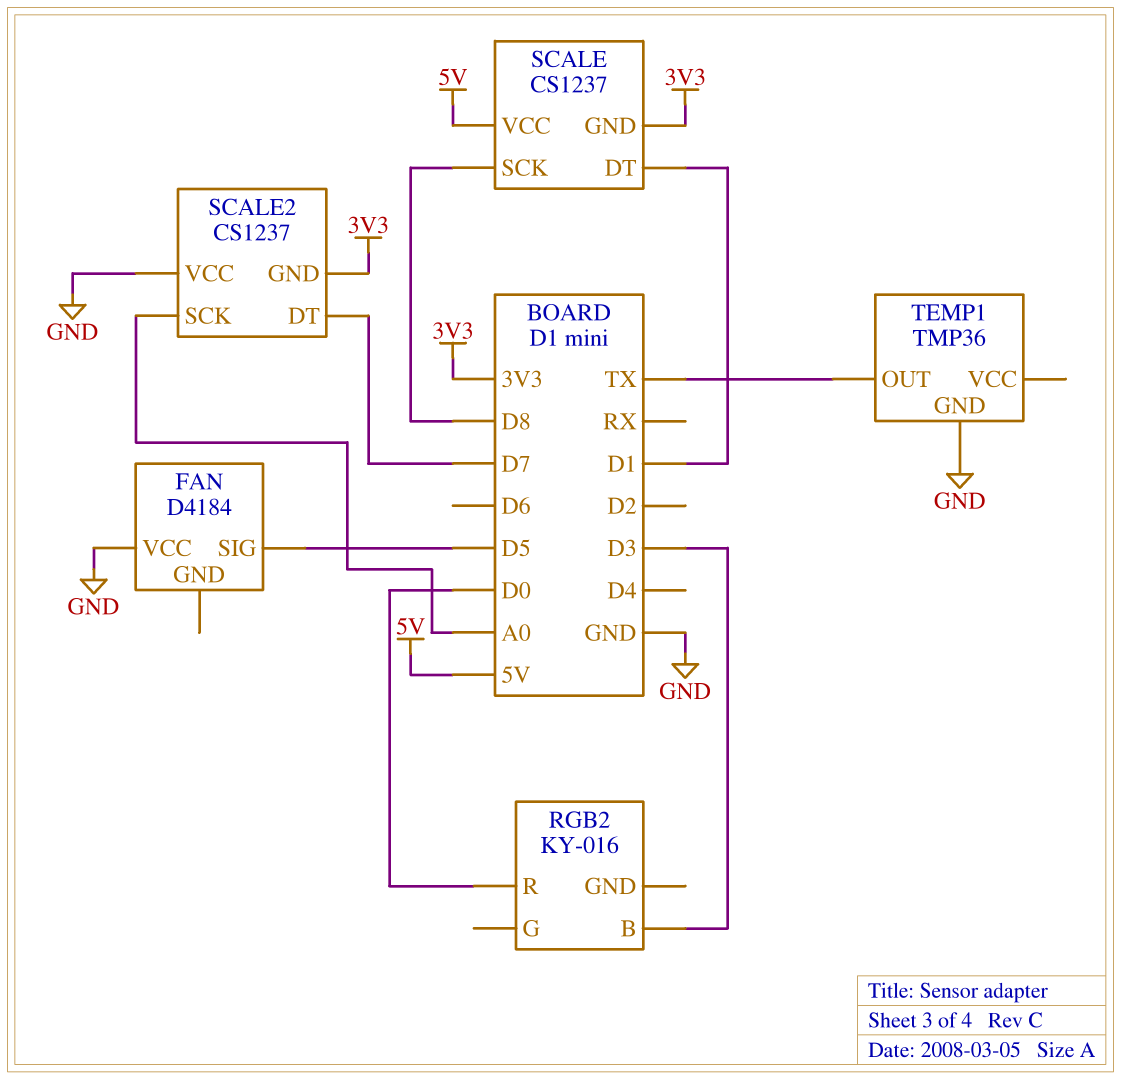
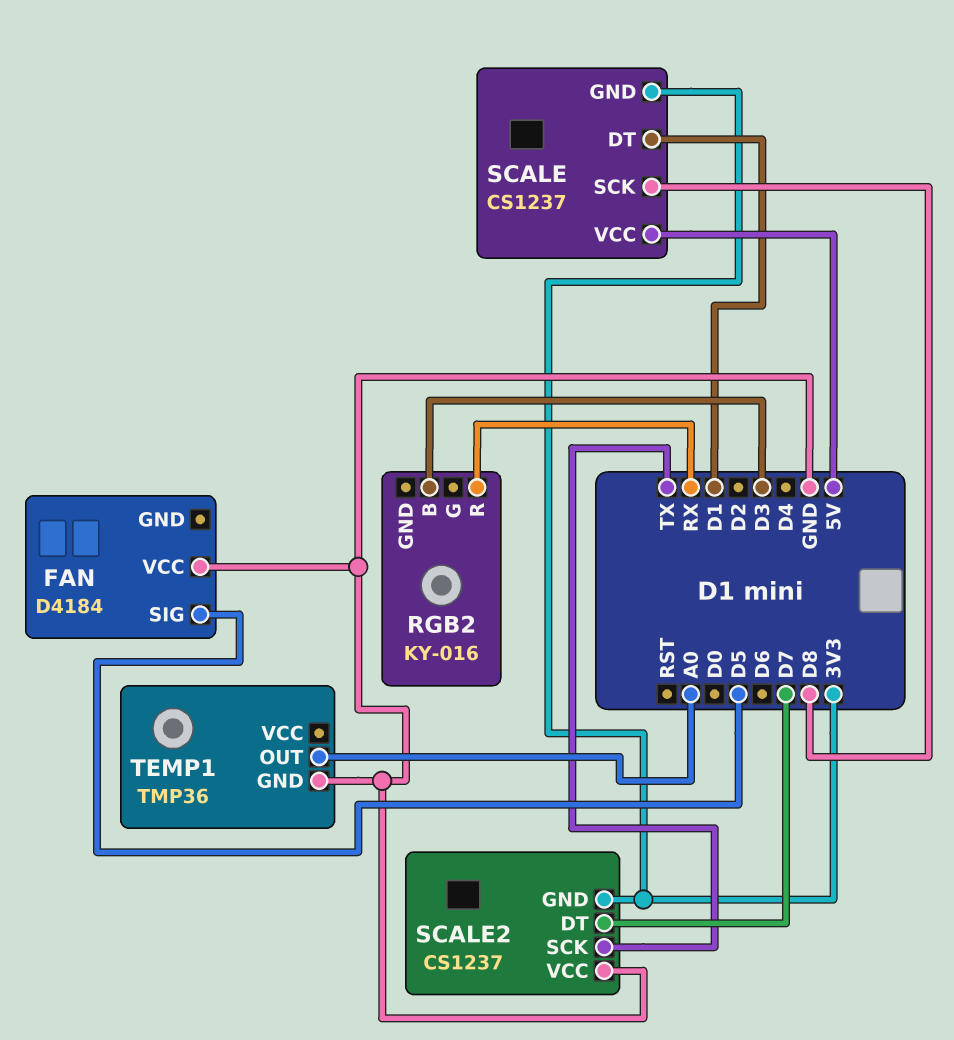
RGB2 pin R: D0 -> RX
SCALE2 pin SCK: A0 -> TX
TEMP1 pin OUT: TX -> A0

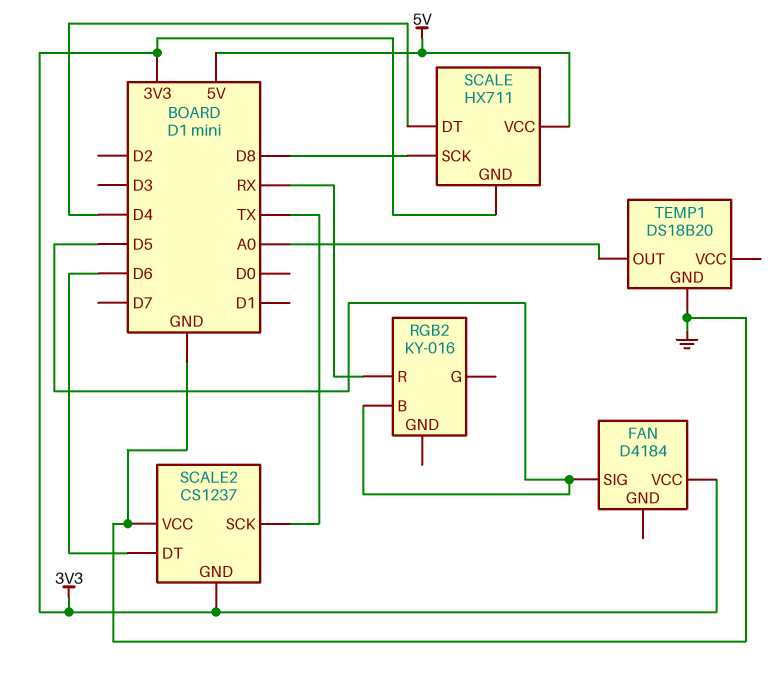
FAN pin VCC: GND -> 3V3
RGB2 pin B: D3 -> D5
SCALE: CS1237 -> HX711
SCALE pin DT: D1 -> D4
SCALE2 pin DT: D7 -> D6
TEMP1: TMP36 -> DS18B20

